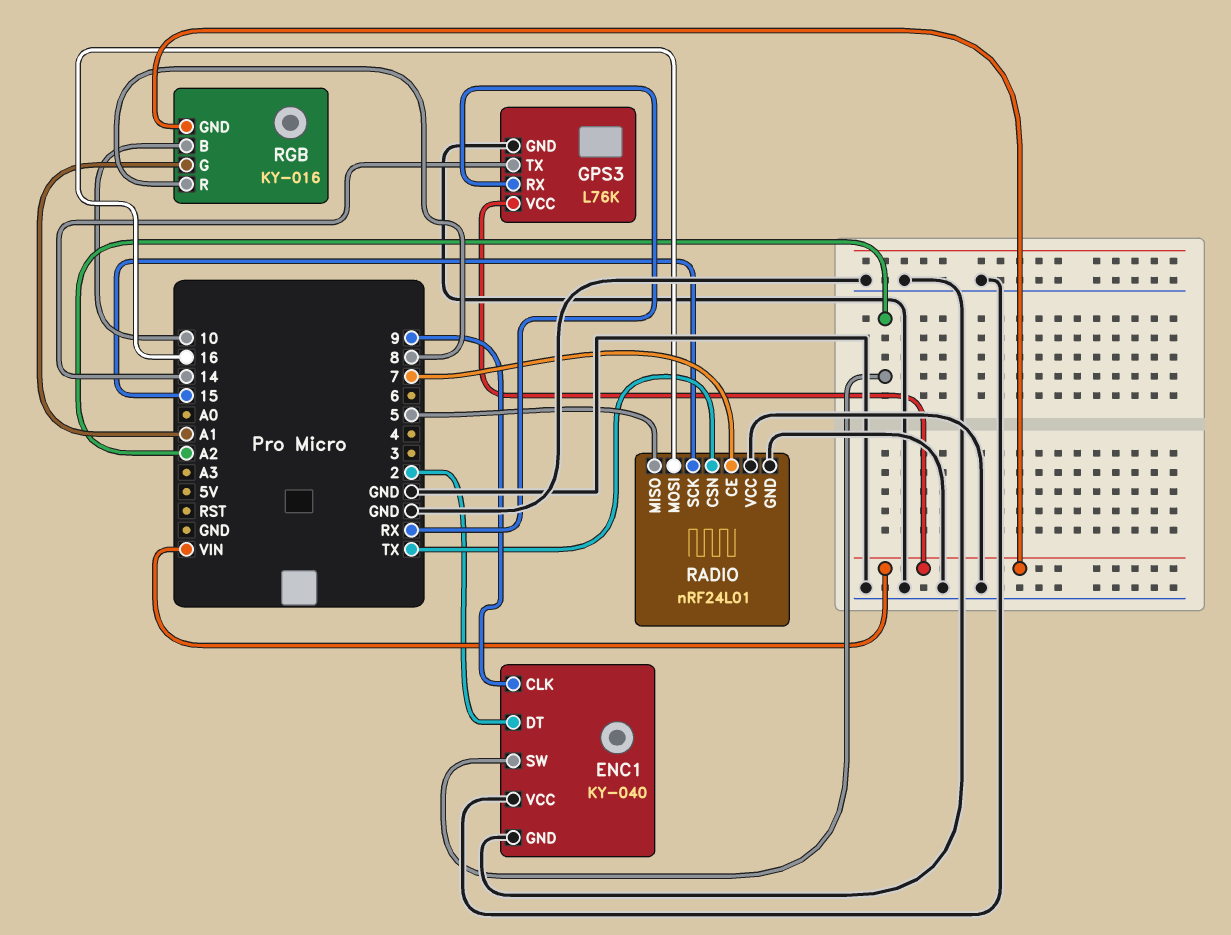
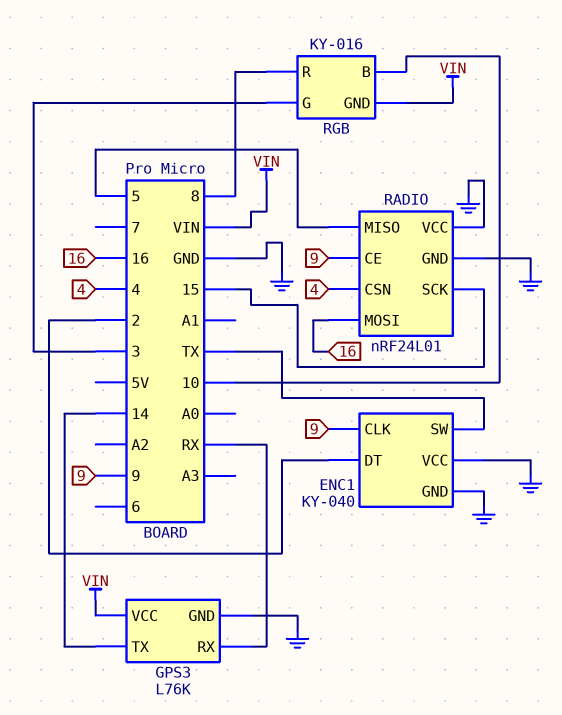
ENC1 pin SW: A2 -> TX
RADIO pin CE: 7 -> 9
RADIO pin CSN: TX -> 4
RGB pin G: A1 -> 3

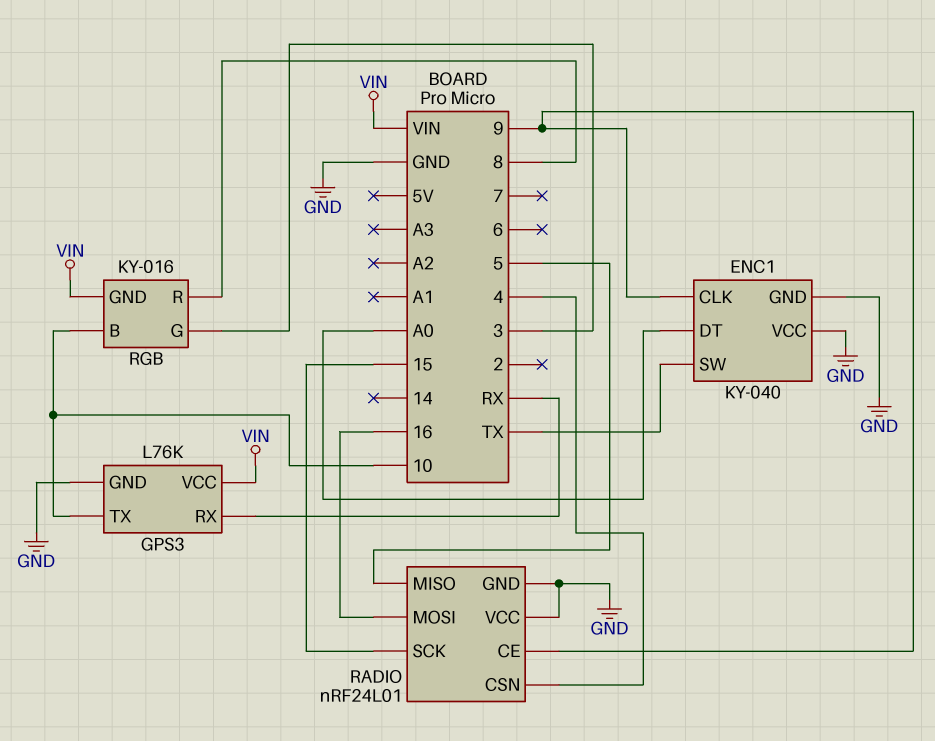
ENC1 pin DT: 2 -> A0
GPS3 pin TX: 14 -> 10

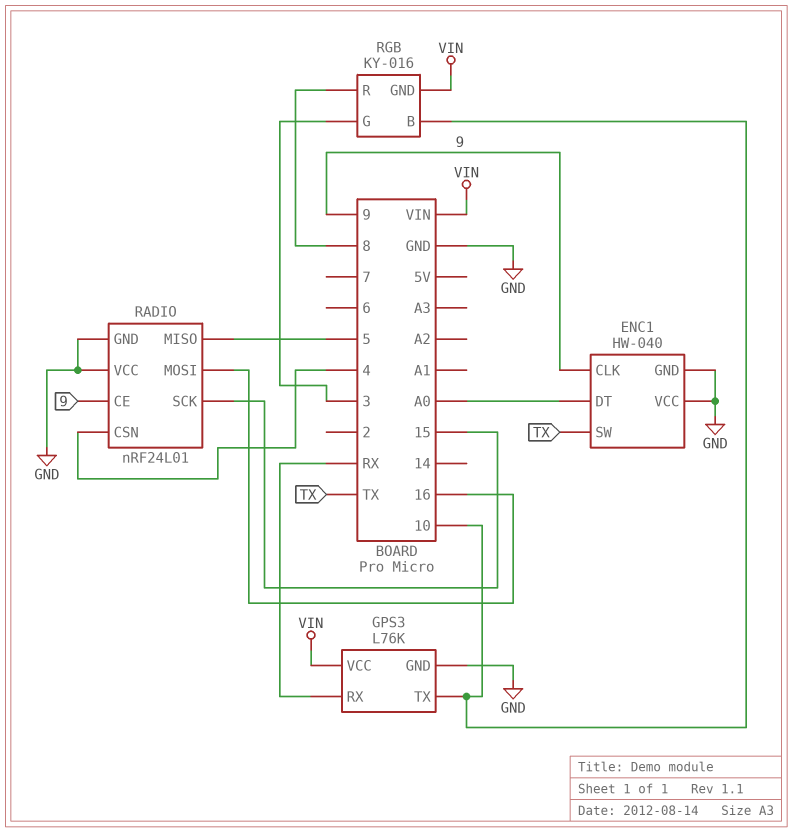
ENC1: KY-040 -> HW-040

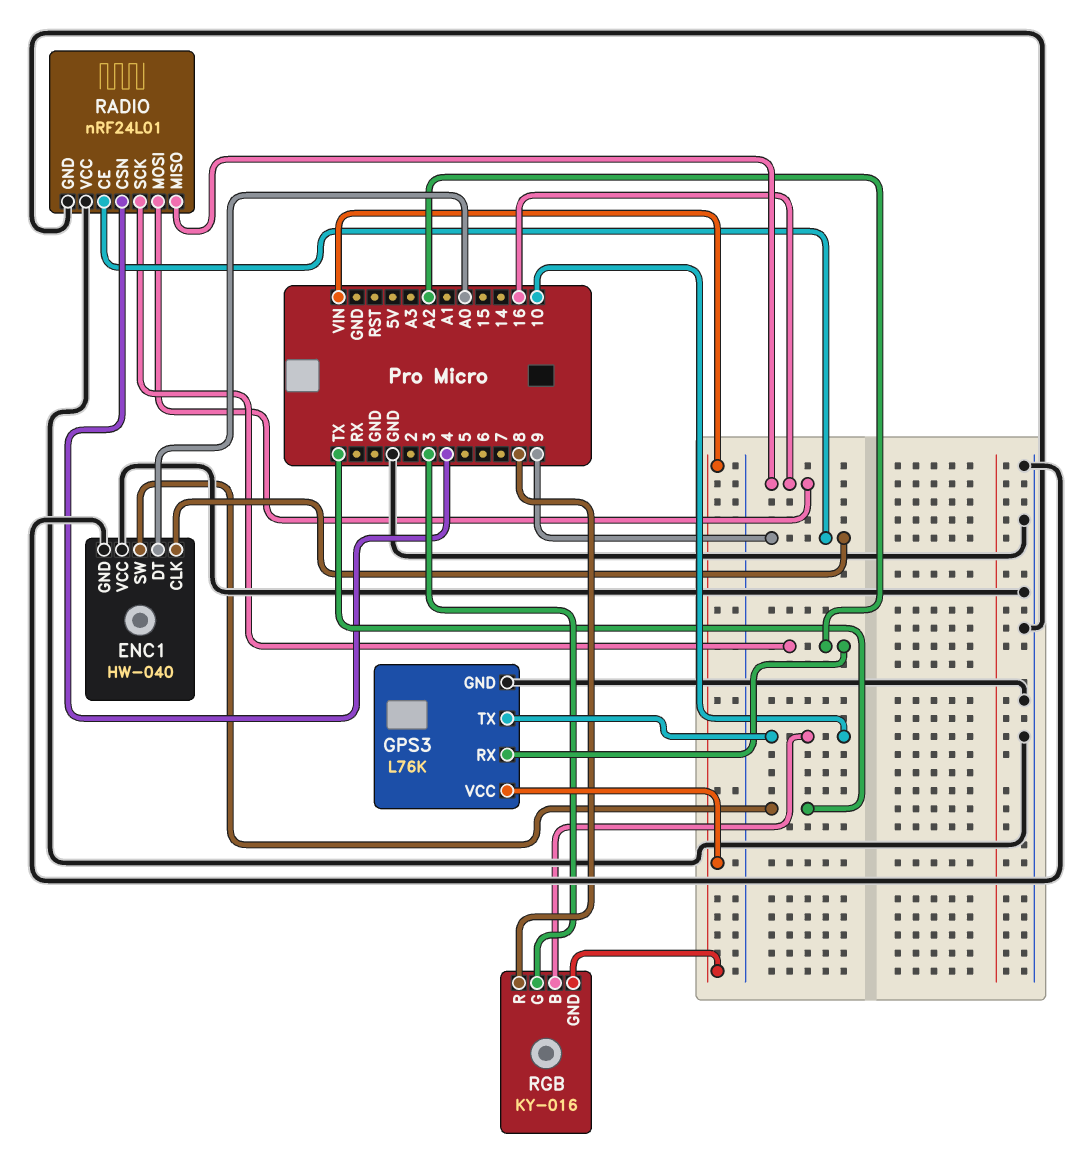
GPS3 pin RX: RX -> A2
RADIO pin MISO: 5 -> 16
RADIO pin SCK: 15 -> A2

